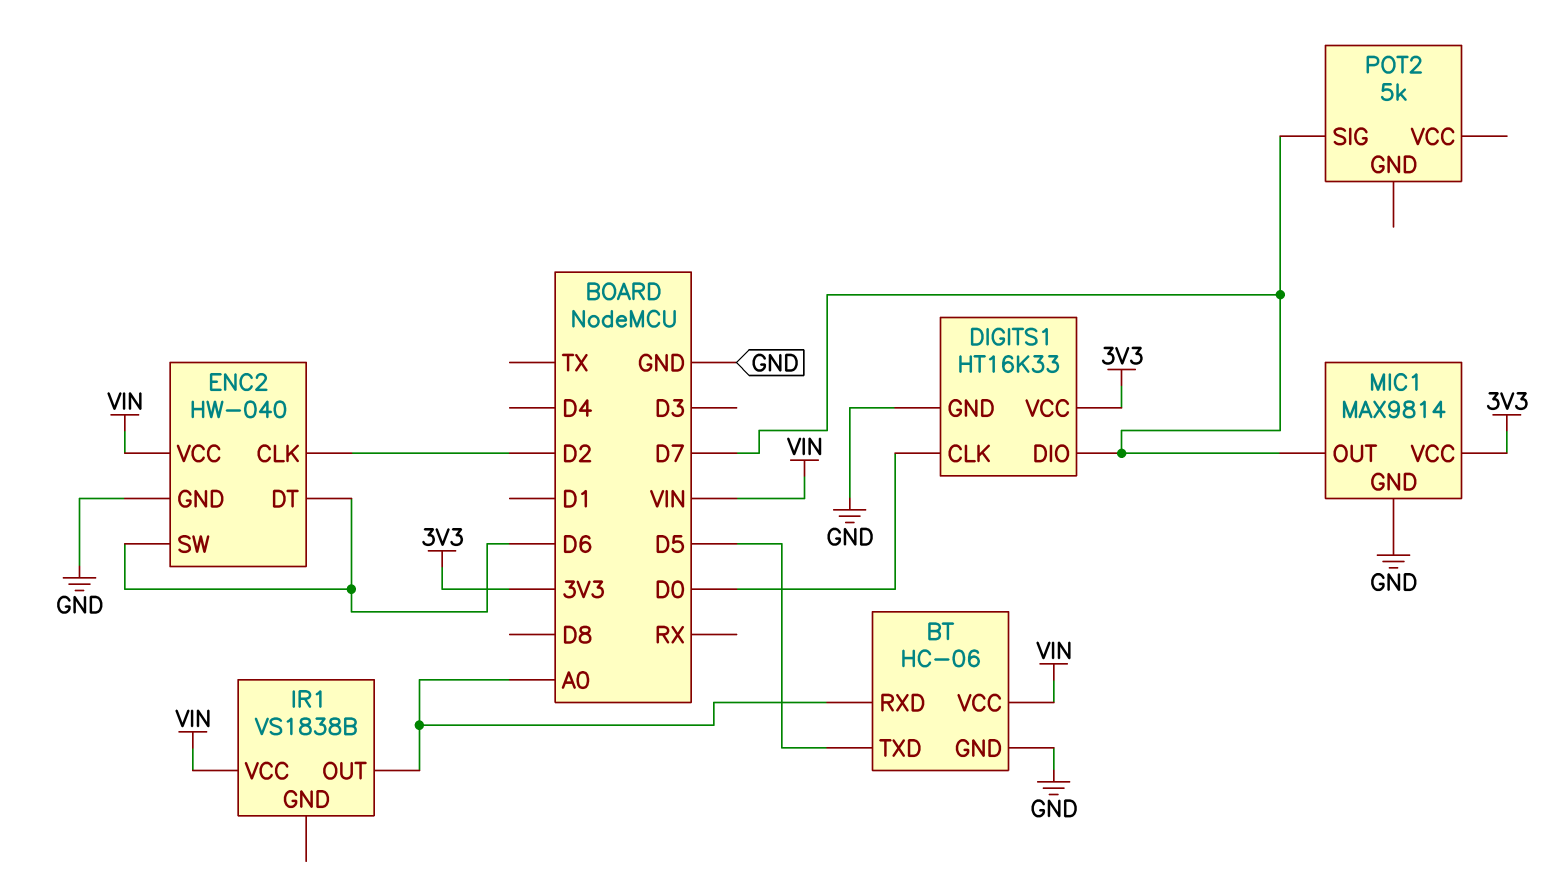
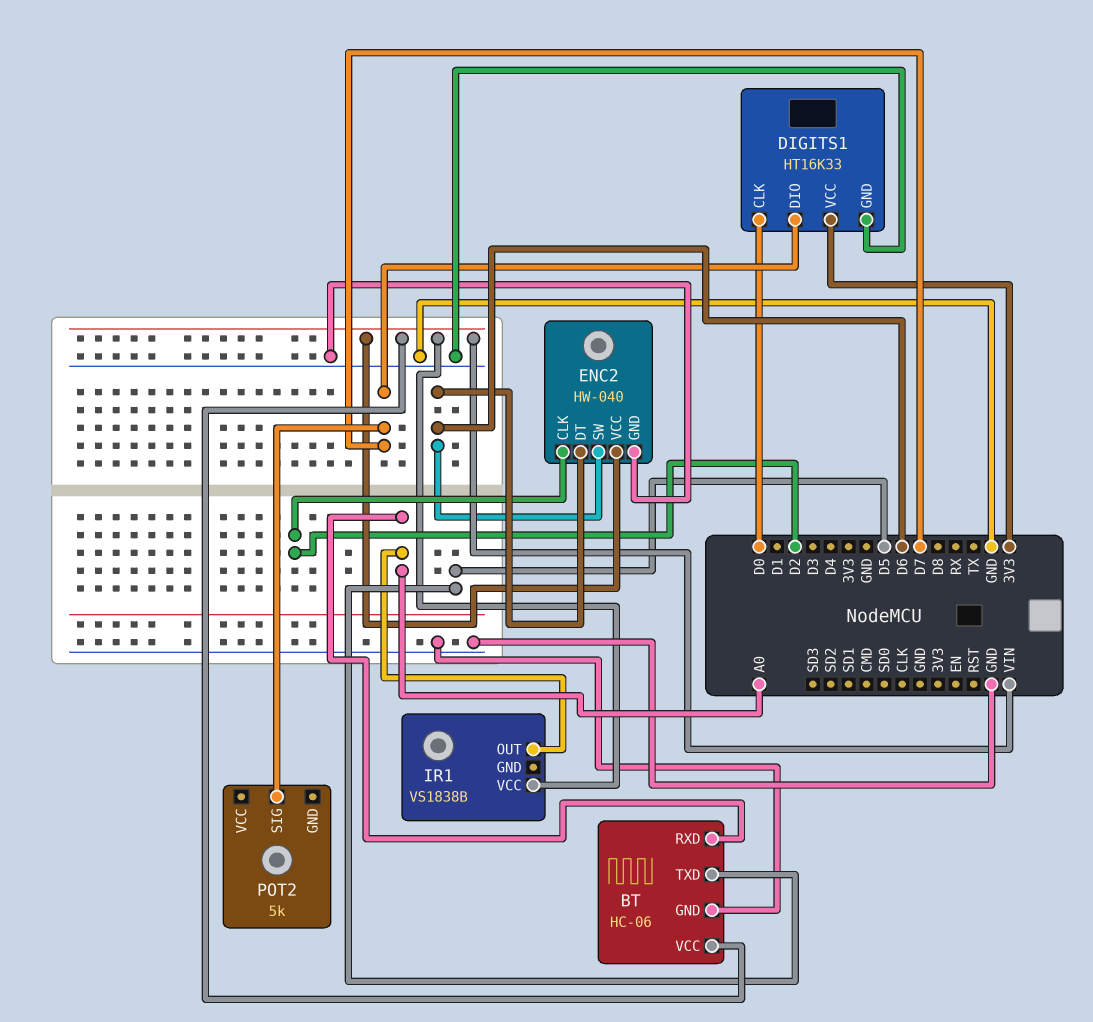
MIC1: MAX9814 -> none
MIC1 pin GND: GND -> none
MIC1 pin OUT: D7 -> none
MIC1 pin VCC: 3V3 -> none

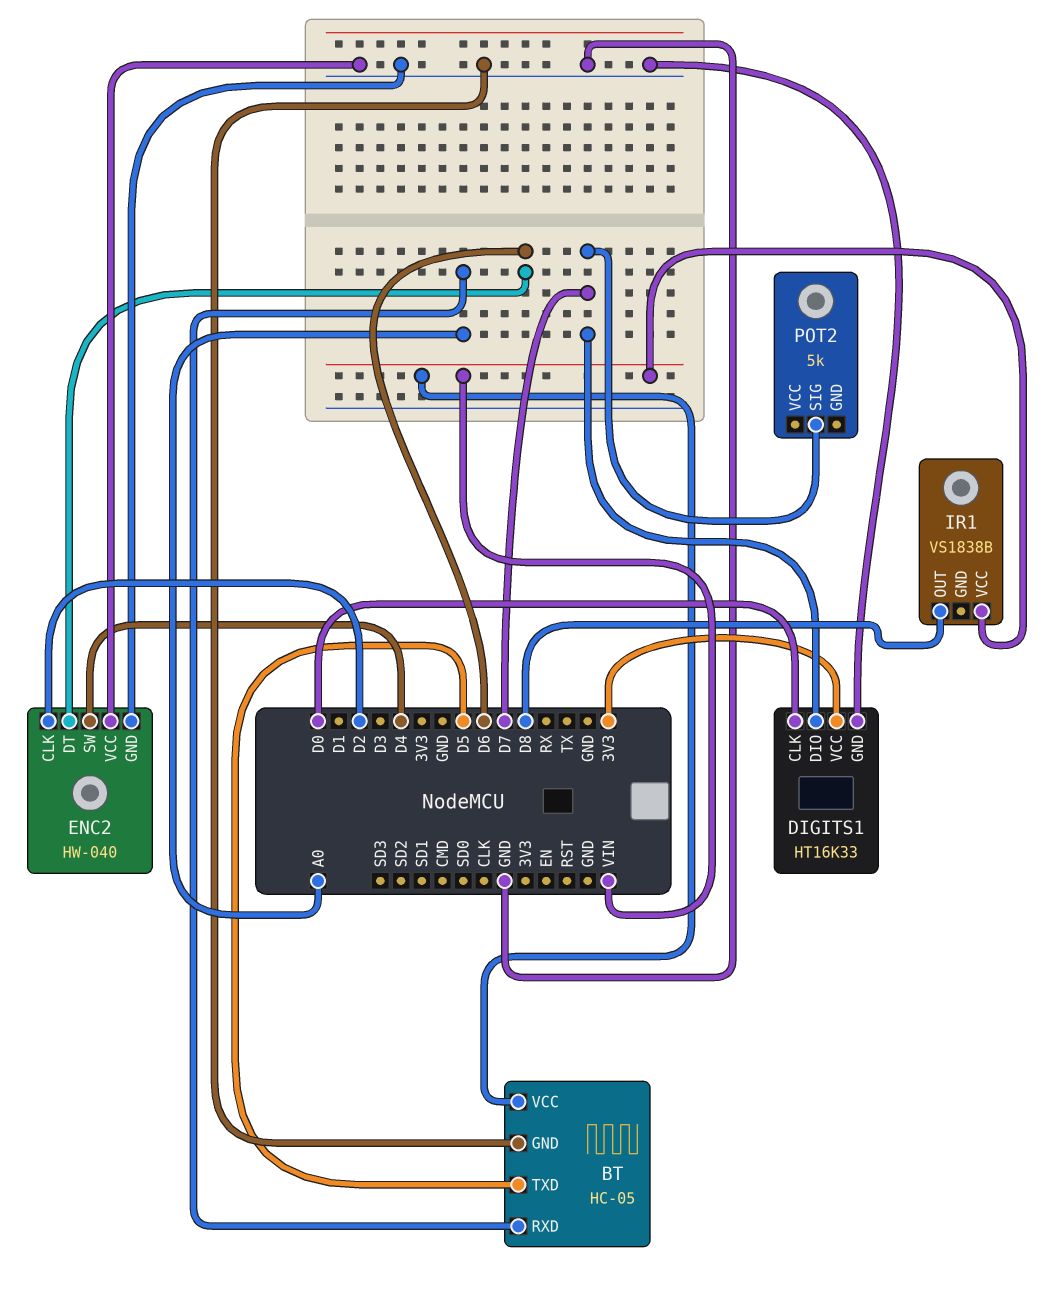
BT: HC-06 -> HC-05
ENC2 pin SW: D6 -> D4
ENC2 pin VCC: VIN -> GND
IR1 pin OUT: A0 -> D8

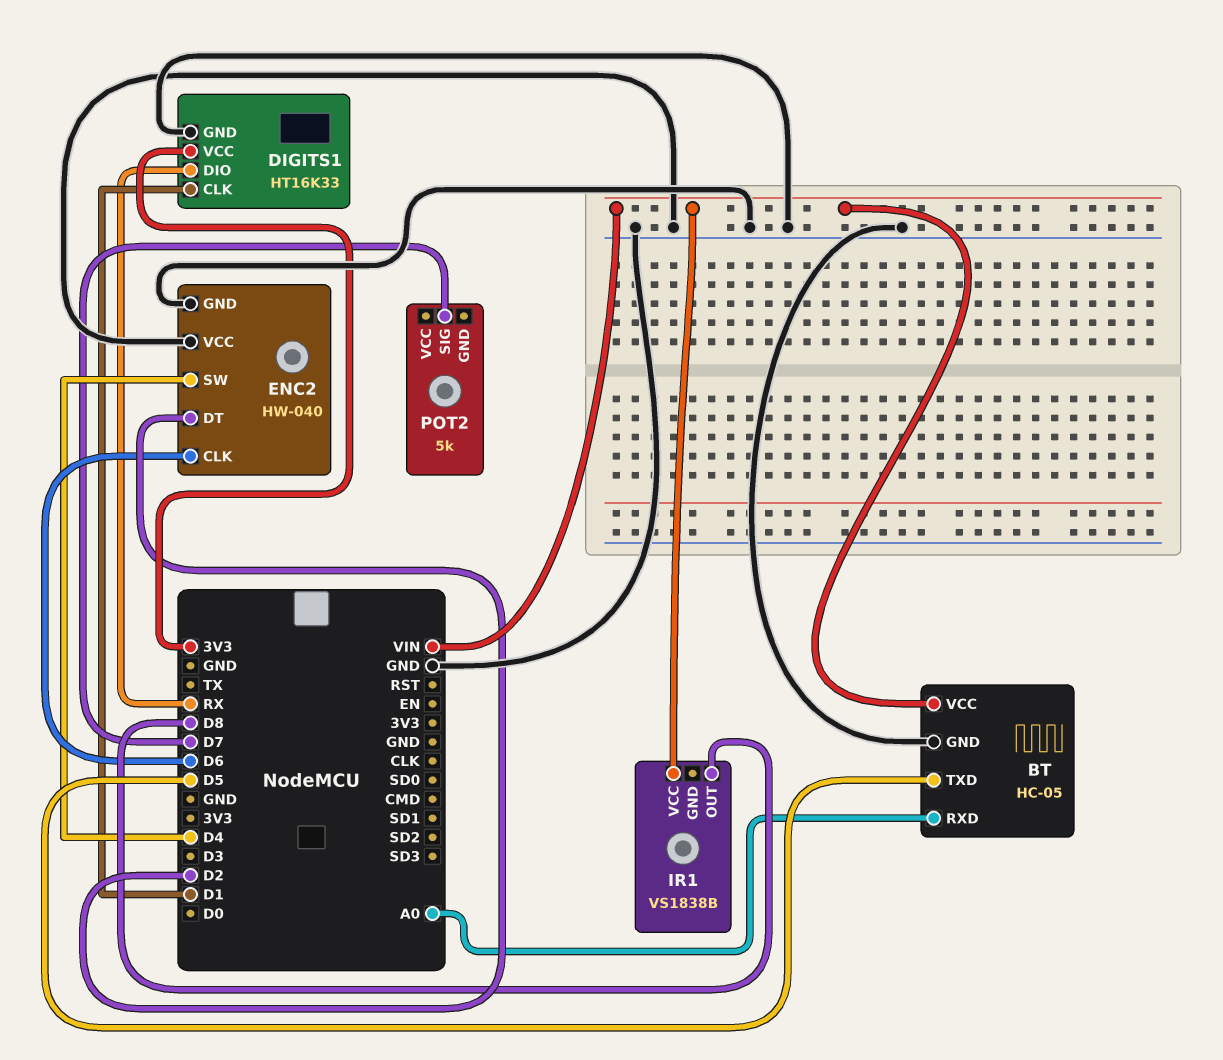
DIGITS1 pin CLK: D0 -> D1
DIGITS1 pin DIO: D7 -> RX
ENC2 pin CLK: D2 -> D6
ENC2 pin DT: D6 -> D2

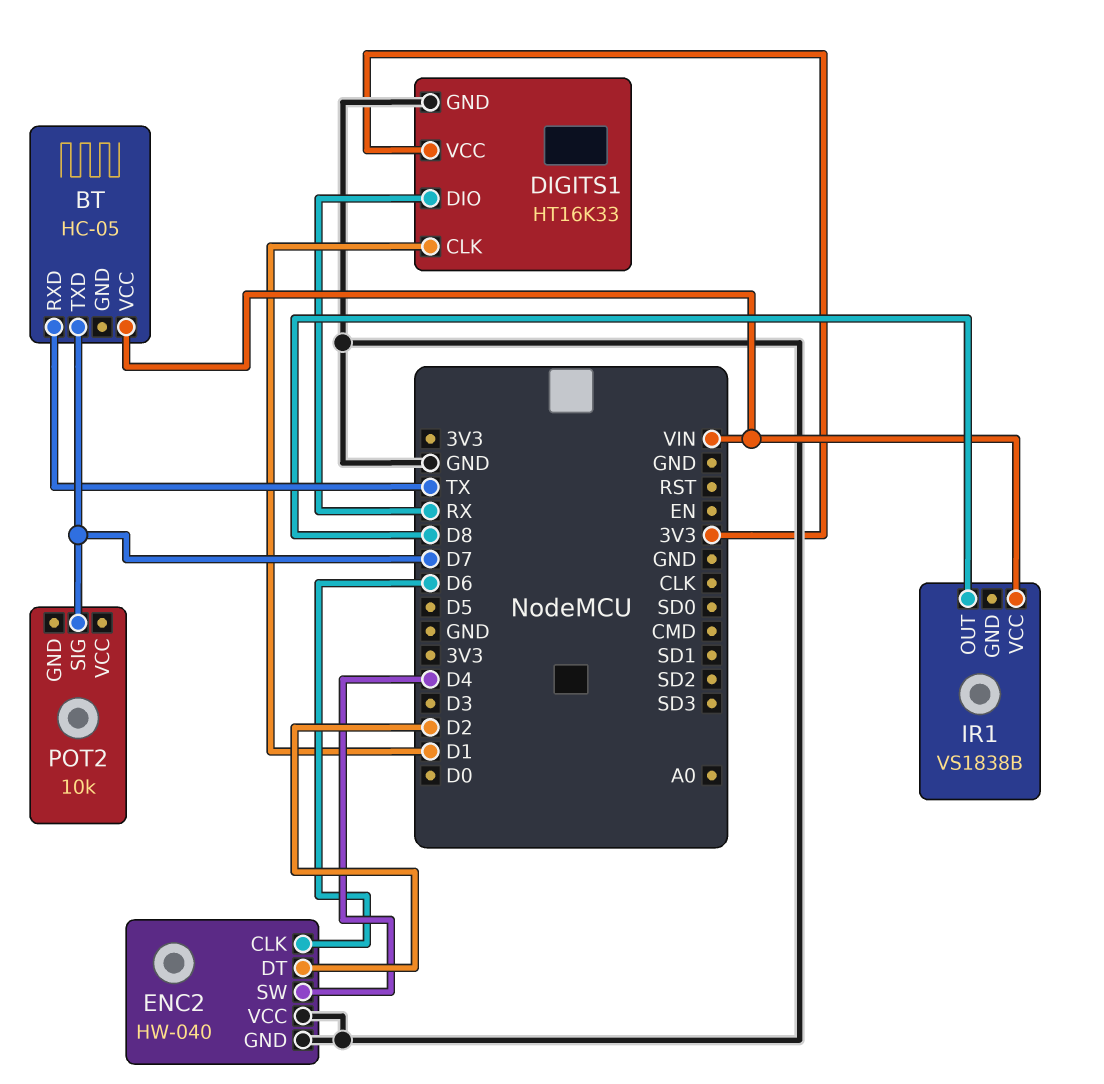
BT pin GND: GND -> none
BT pin RXD: A0 -> TX
BT pin TXD: D5 -> D7
POT2: 5k -> 10k

